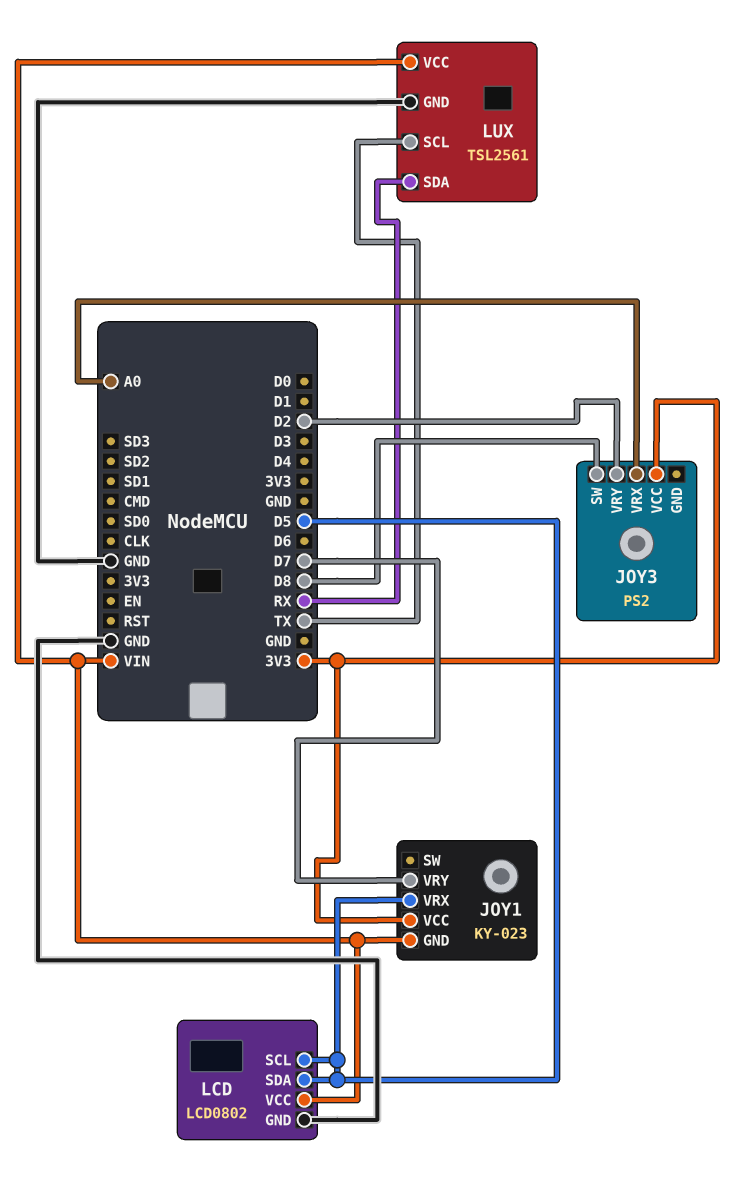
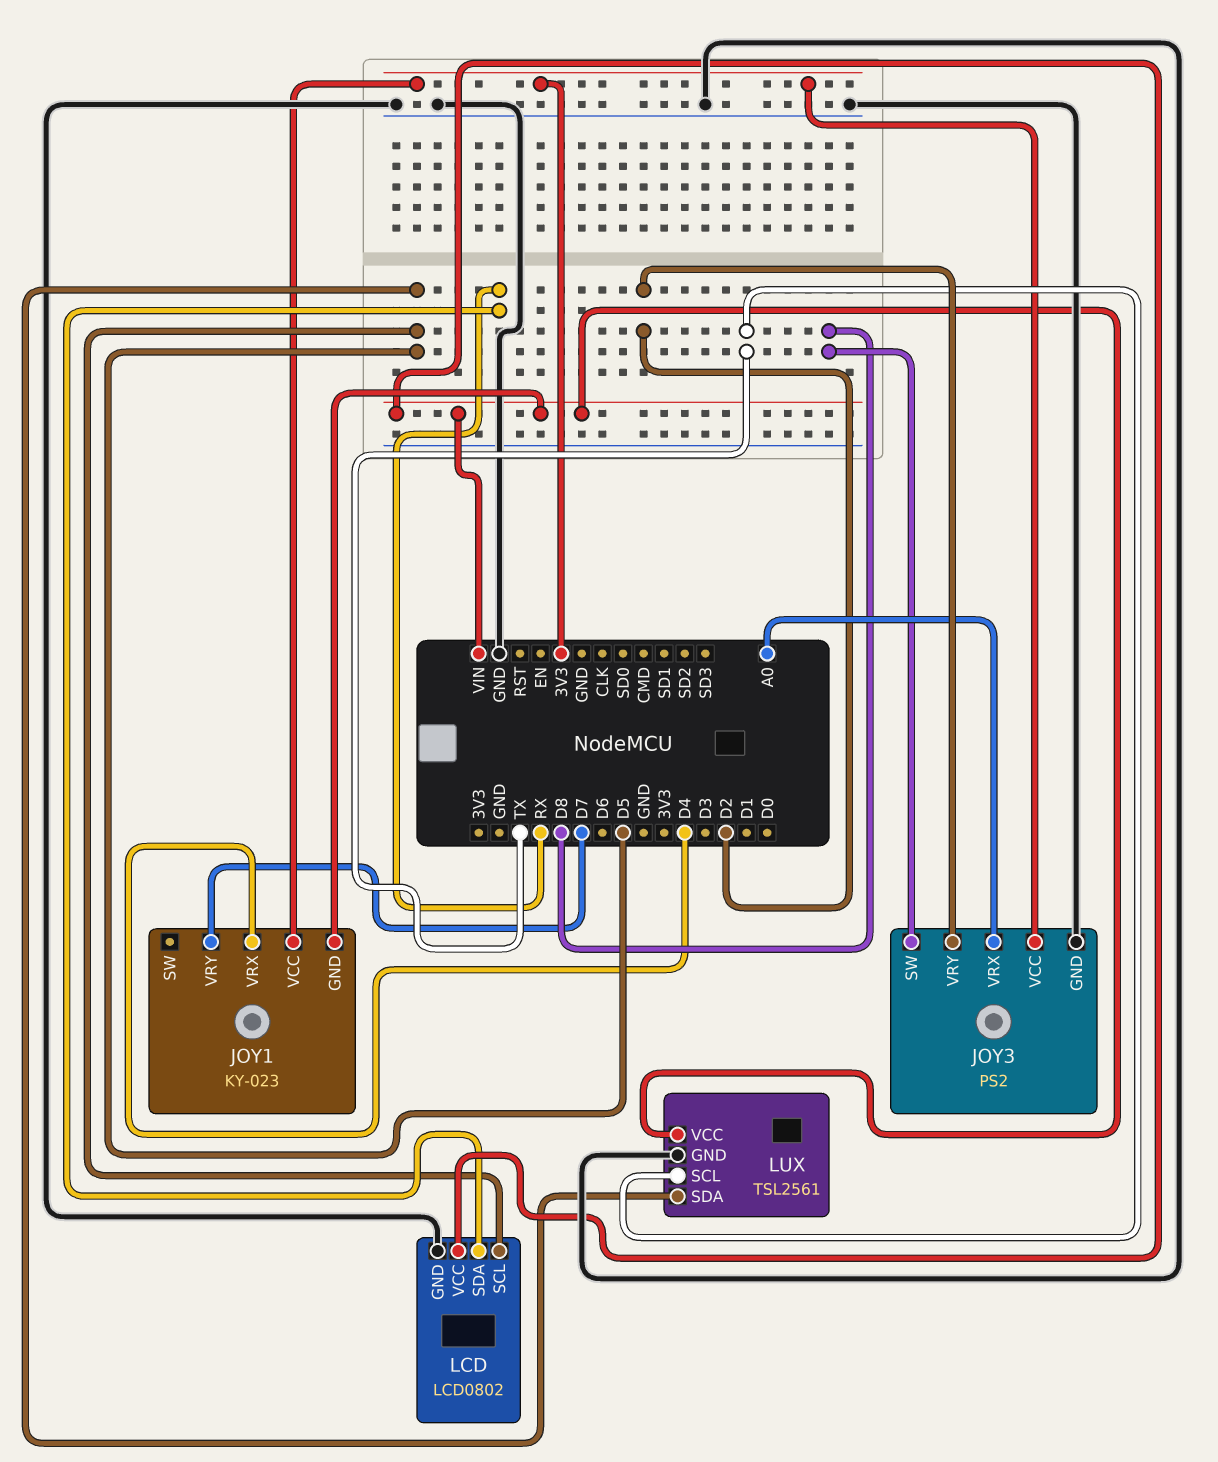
JOY1 pin VRX: D5 -> D4
JOY3 pin GND: none -> GND
LCD pin SDA: D5 -> RX
LUX pin SDA: RX -> D5

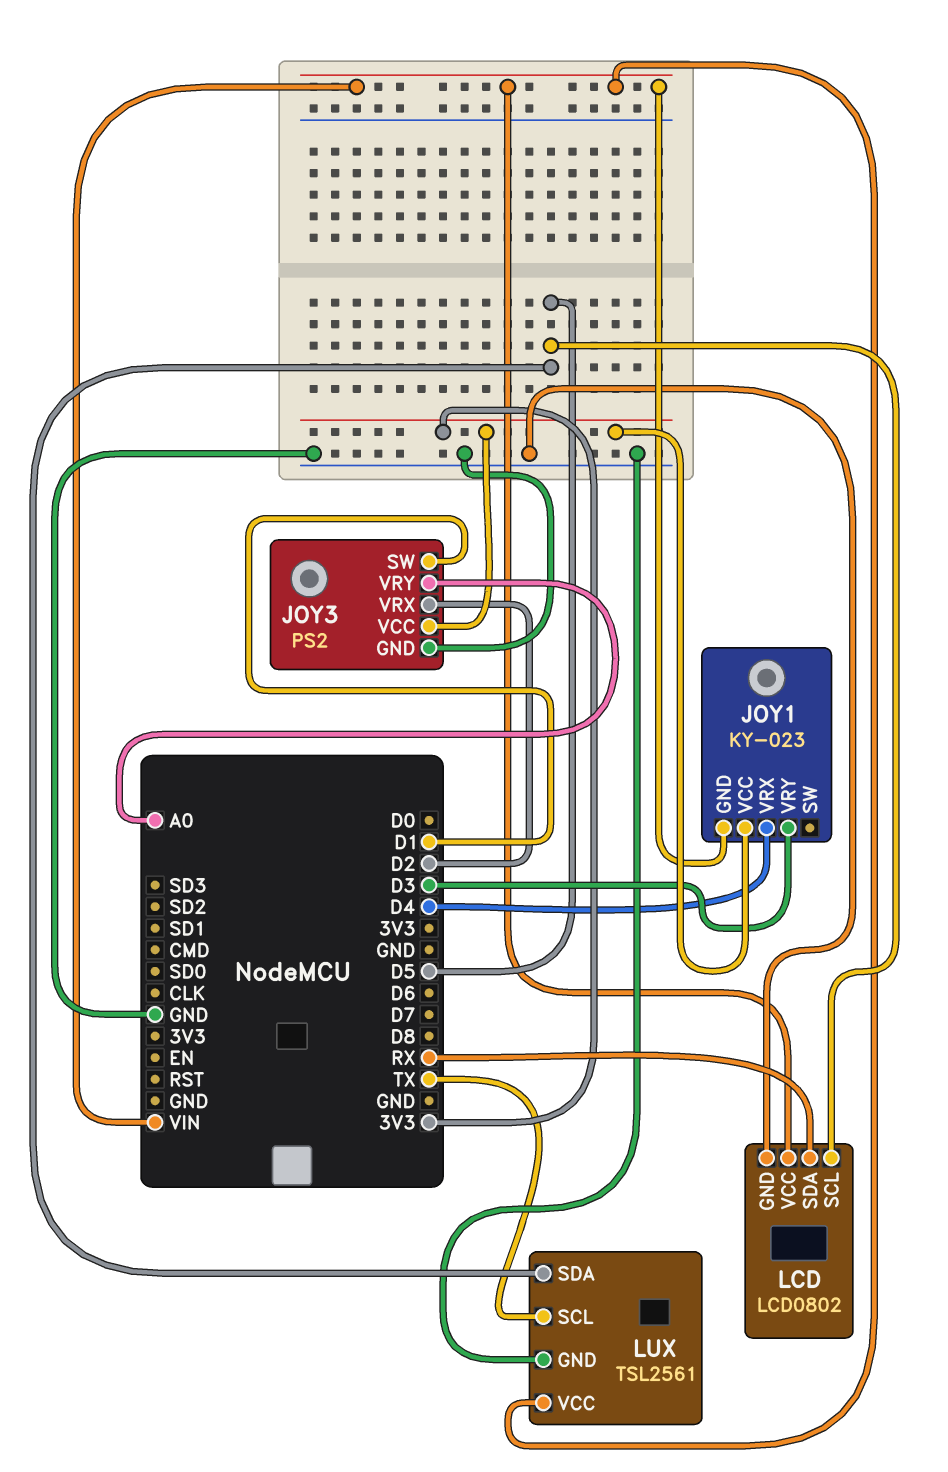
JOY1 pin VRY: D7 -> D3
JOY3 pin SW: D8 -> D1
JOY3 pin VRX: A0 -> D2
JOY3 pin VRY: D2 -> A0

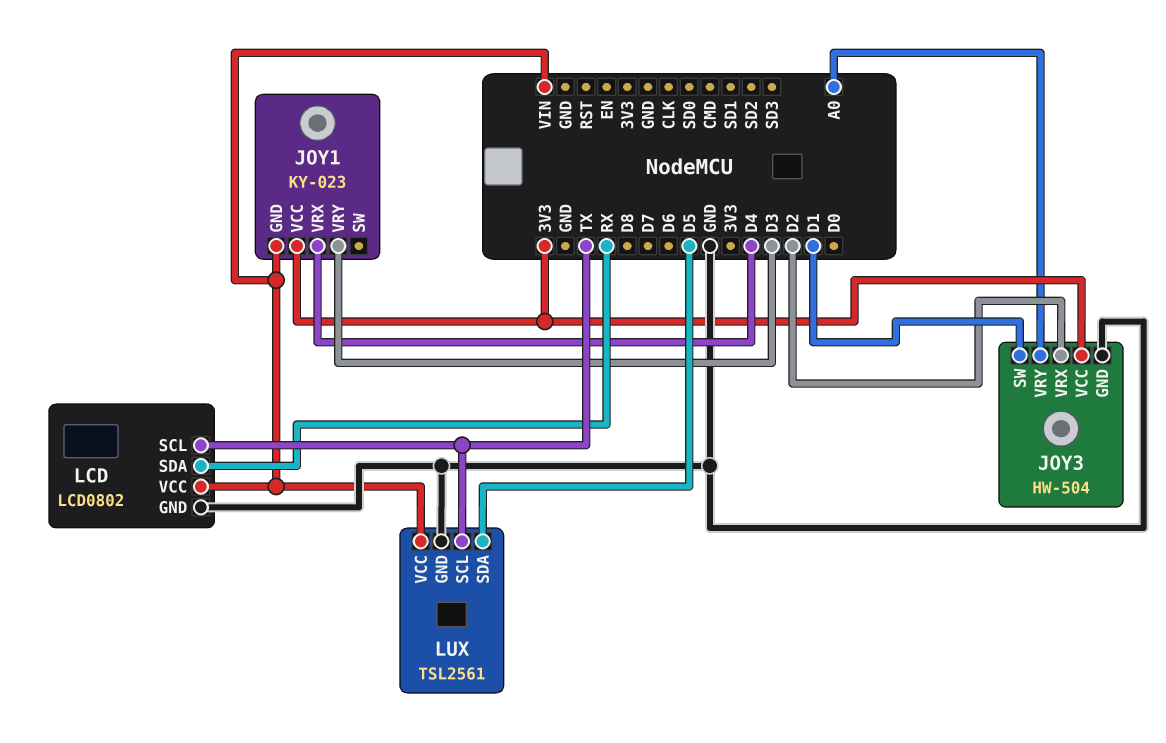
JOY3: PS2 -> HW-504
LCD pin SCL: D5 -> TX

